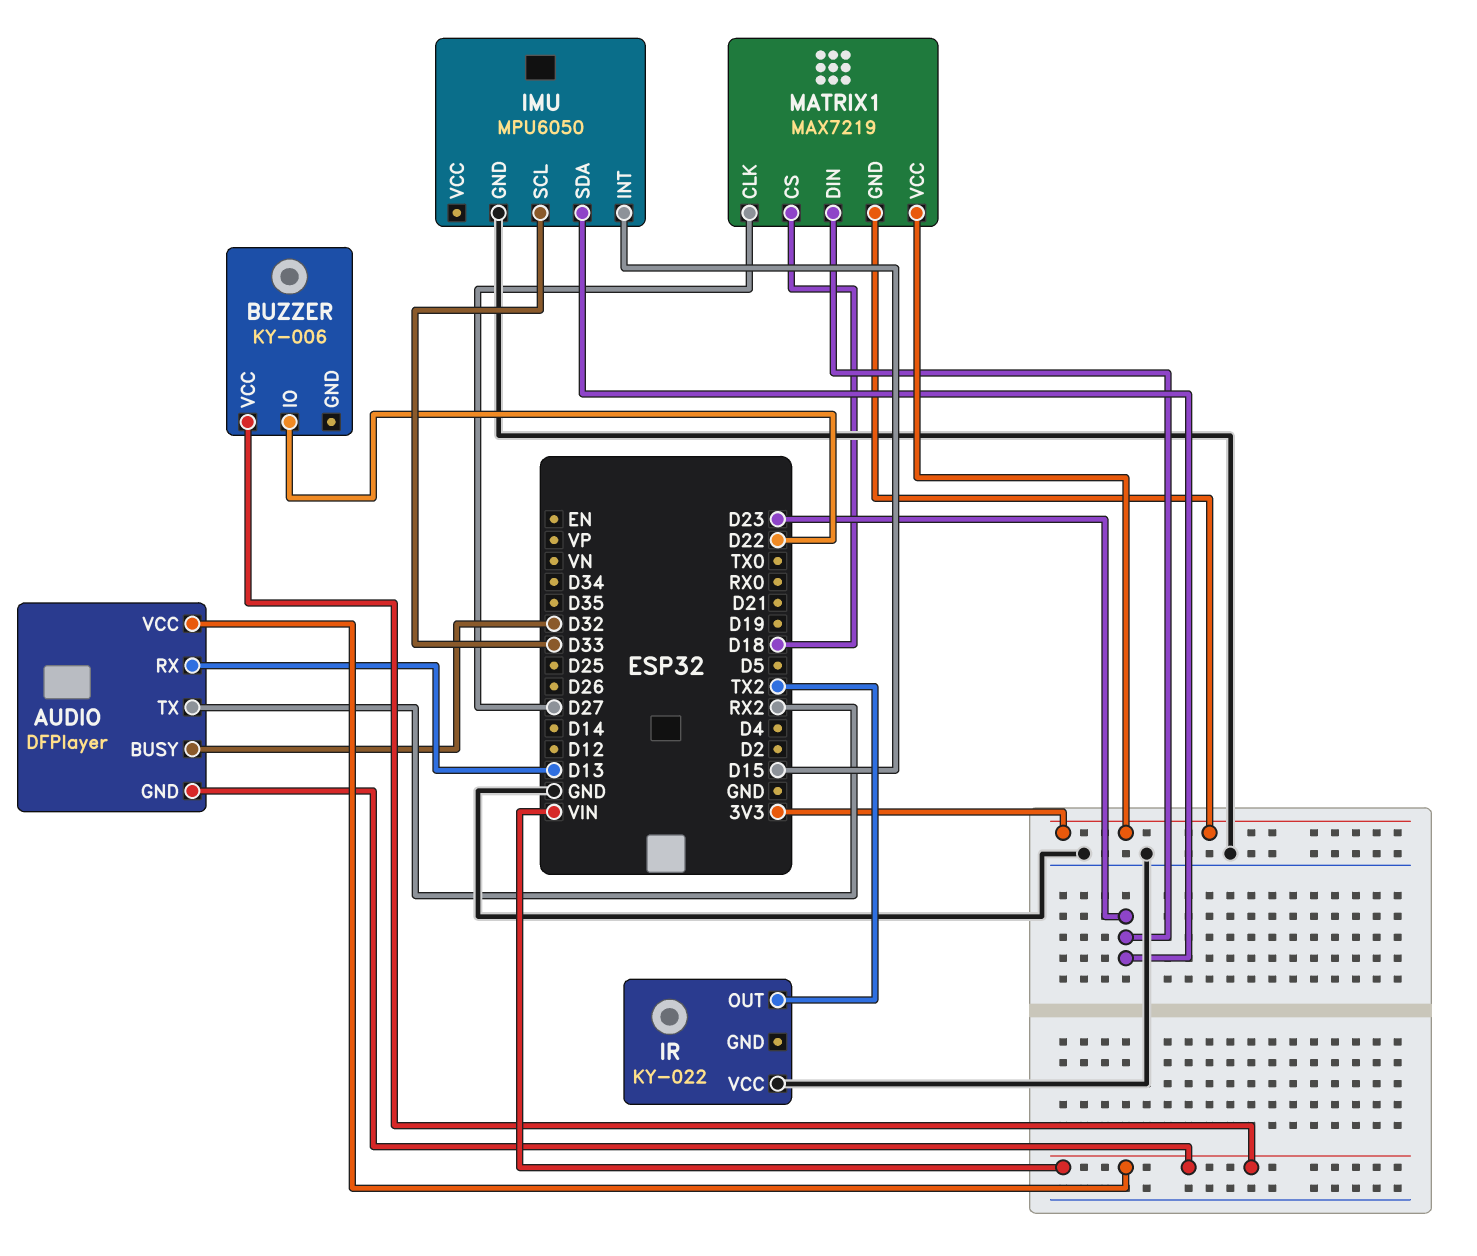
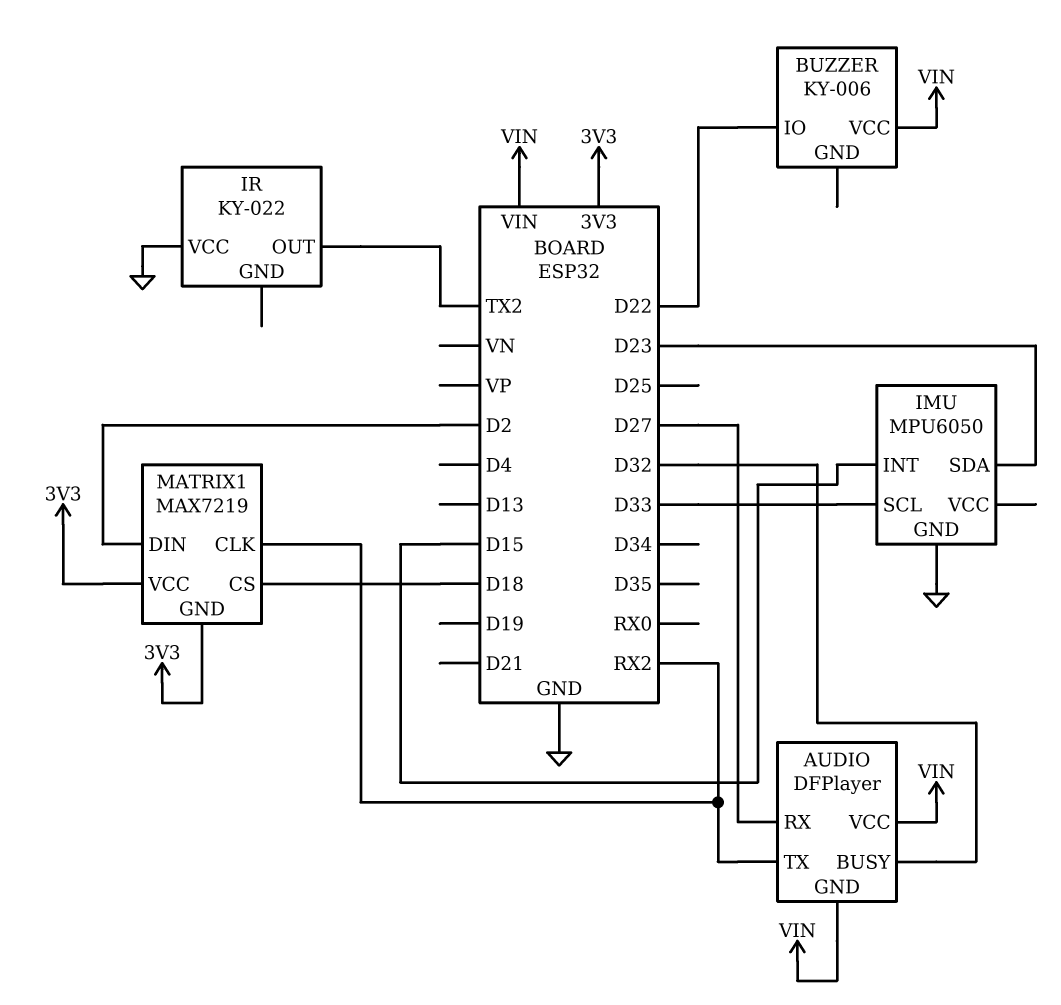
AUDIO pin RX: D13 -> D27
MATRIX1 pin CLK: D27 -> RX2
MATRIX1 pin DIN: D23 -> D2

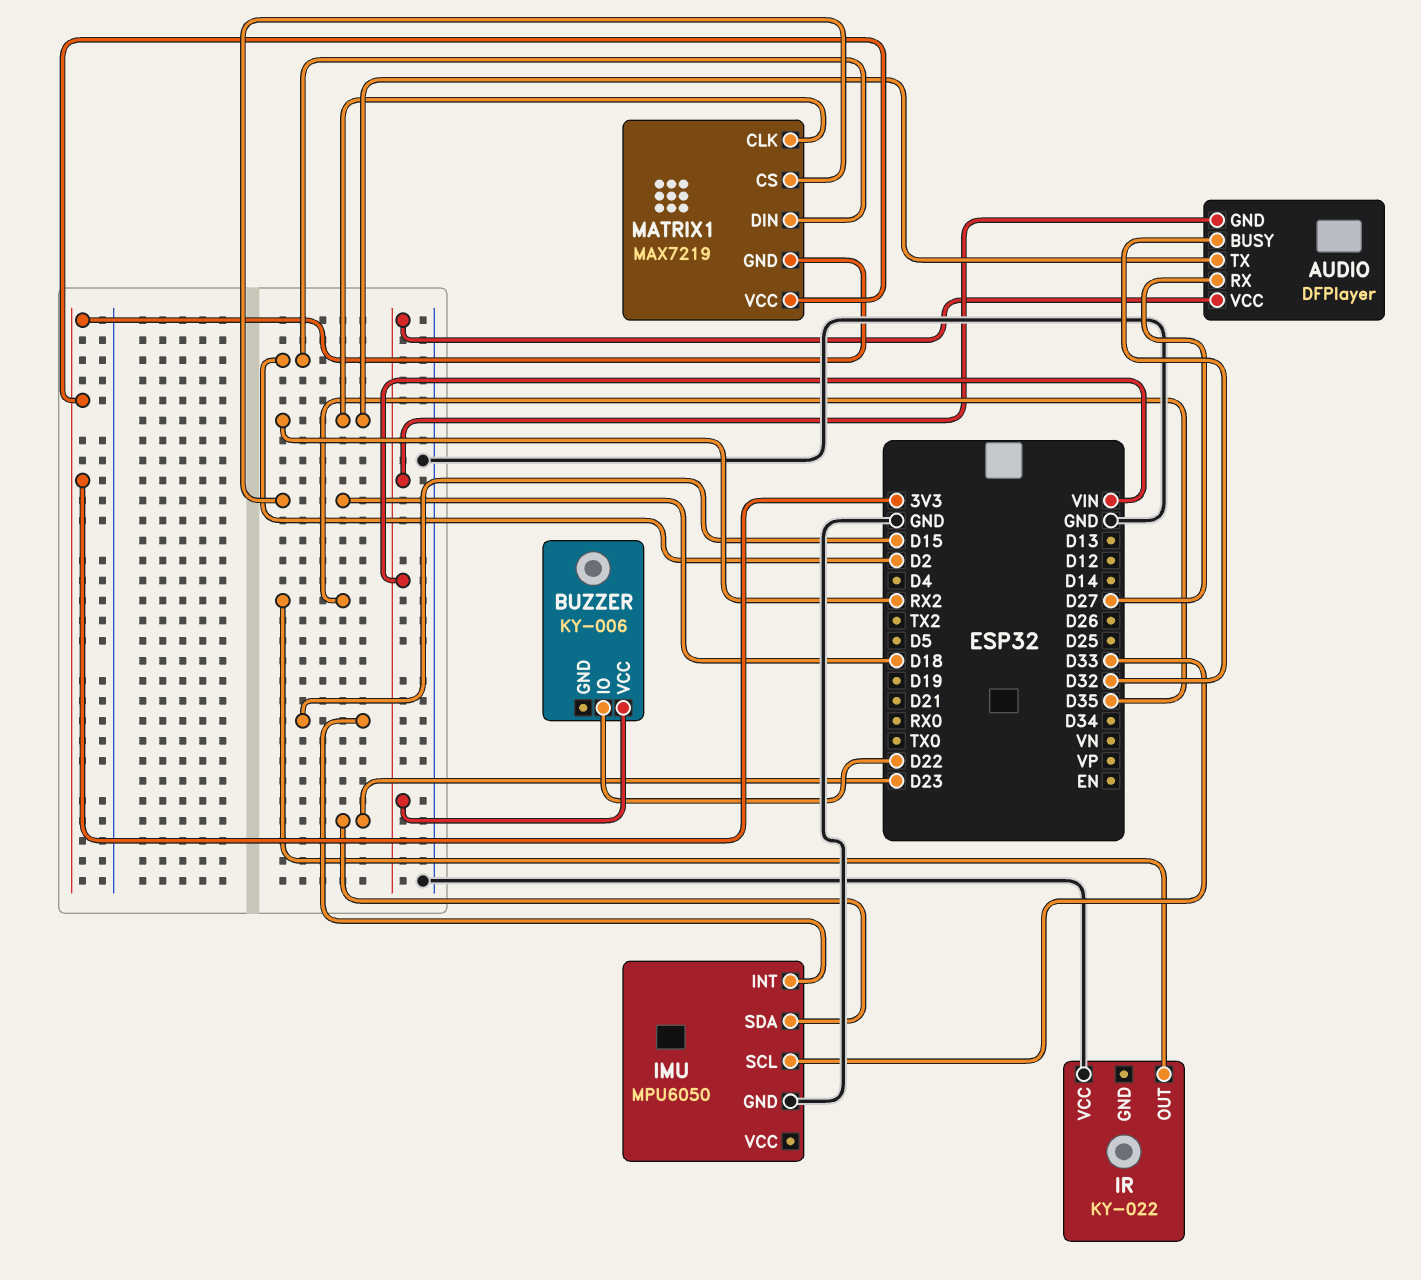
IR pin OUT: TX2 -> D35

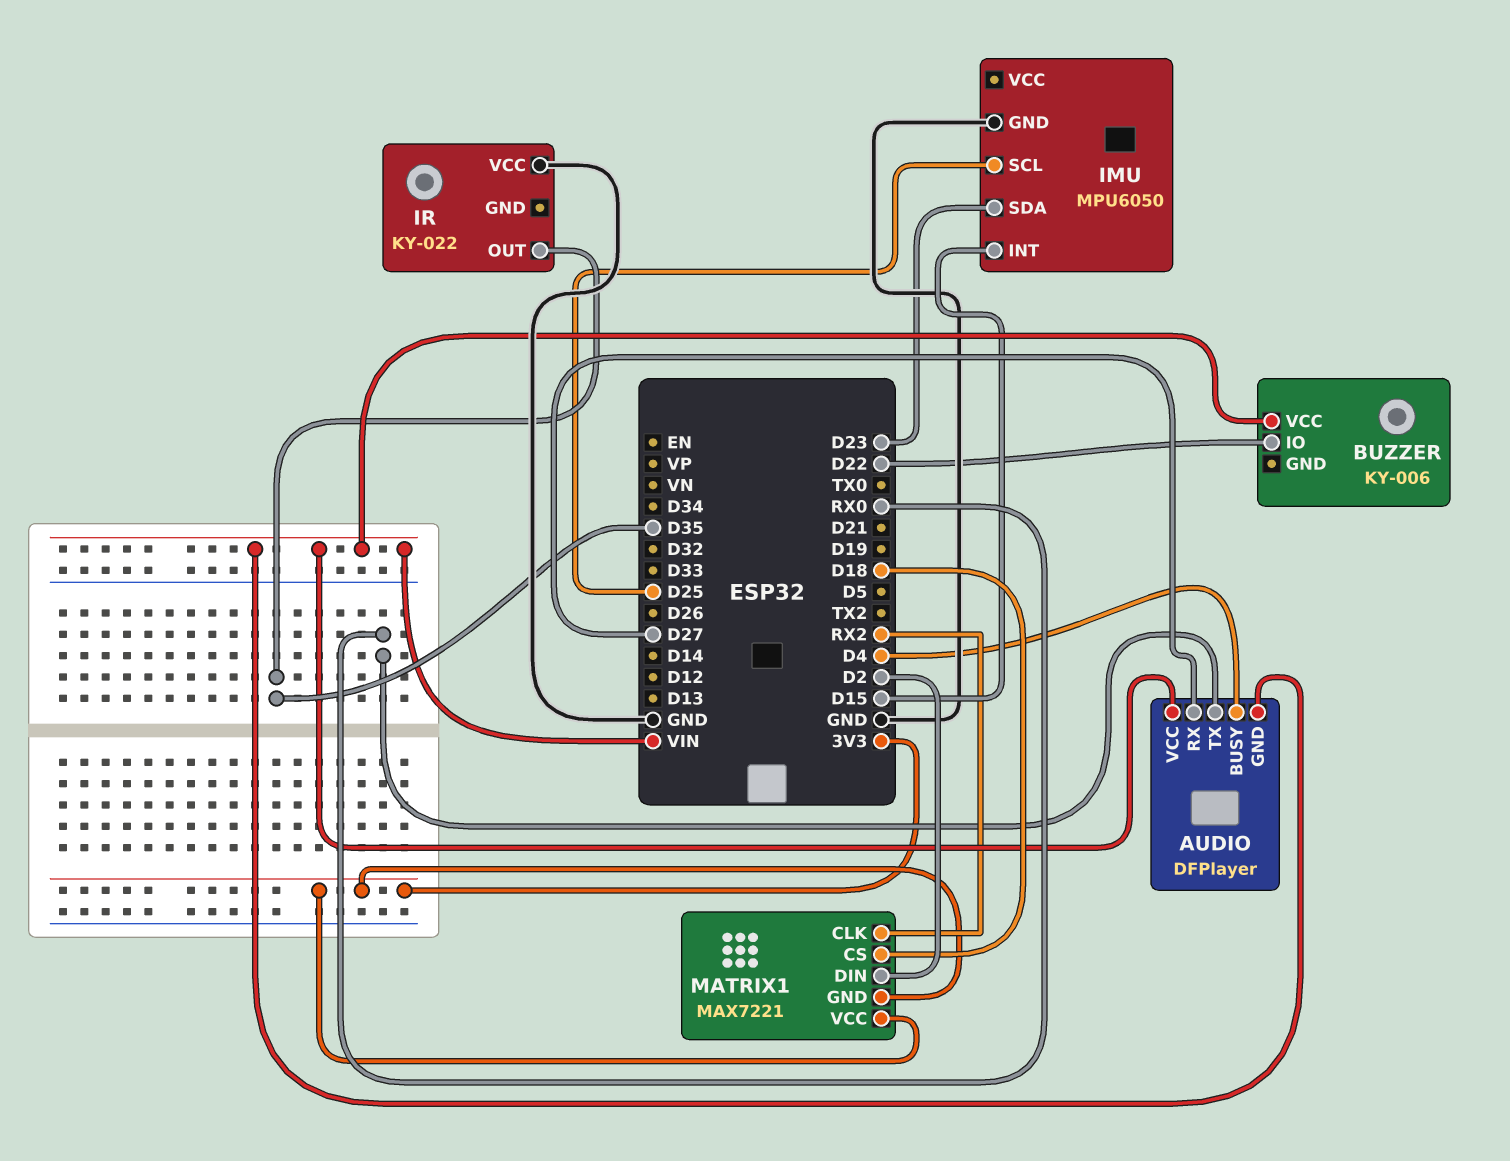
AUDIO pin BUSY: D32 -> D4
AUDIO pin TX: RX2 -> RX0
IMU pin SCL: D33 -> D25
MATRIX1: MAX7219 -> MAX7221

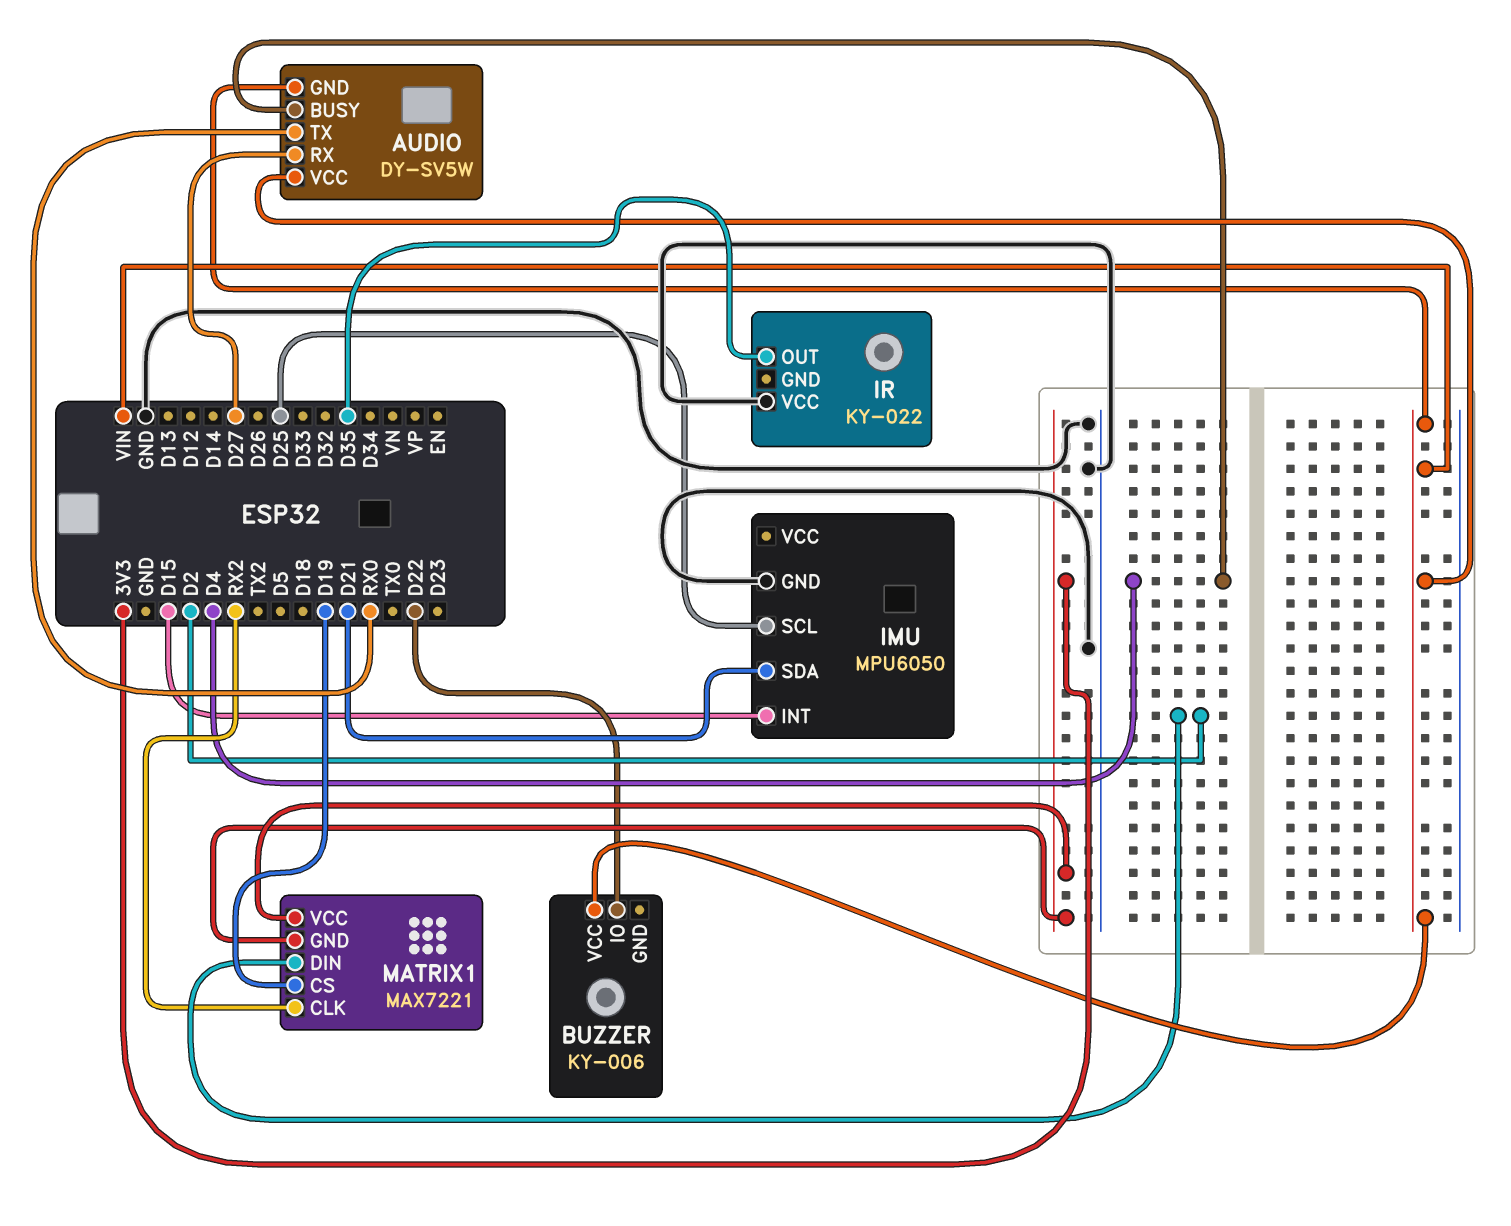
AUDIO: DFPlayer -> DY-SV5W
IMU pin SDA: D23 -> D21
MATRIX1 pin CS: D18 -> D19

